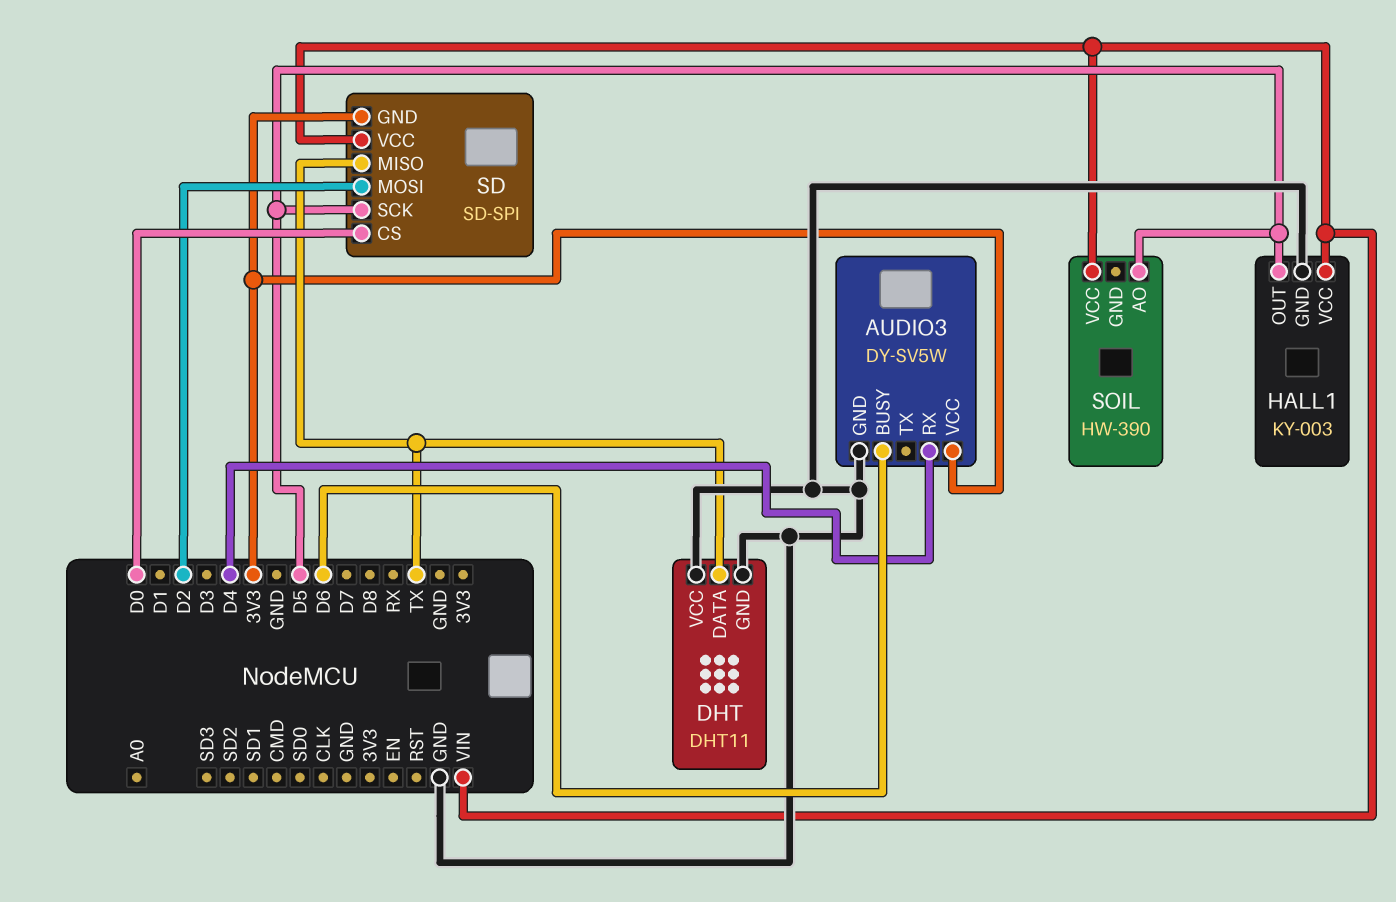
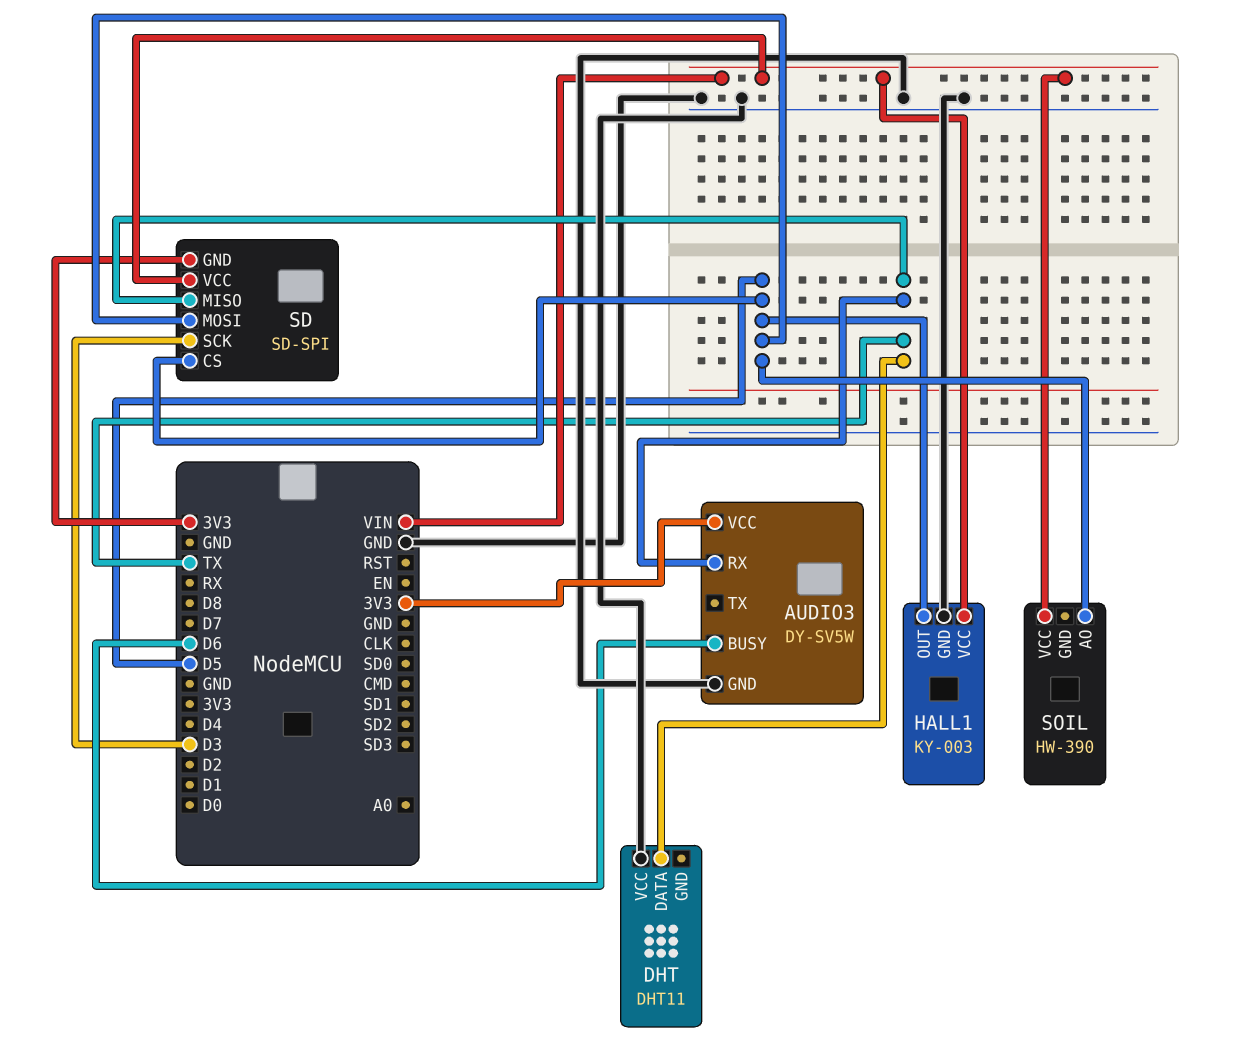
AUDIO3 pin RX: D4 -> TX
DHT pin GND: GND -> none
SD pin CS: D0 -> D5
SD pin MOSI: D2 -> D5
SD pin SCK: D5 -> D3

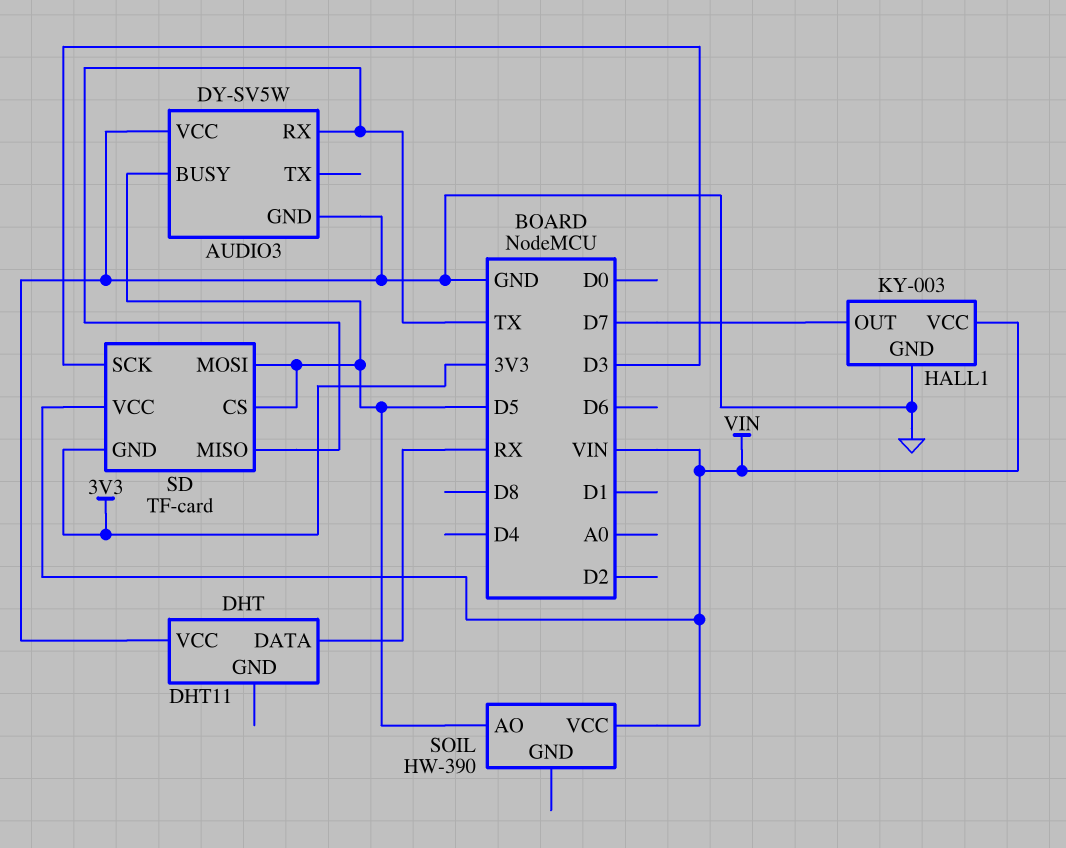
AUDIO3 pin BUSY: D6 -> D5
AUDIO3 pin VCC: 3V3 -> GND
DHT pin DATA: TX -> RX
HALL1 pin OUT: D5 -> D7
SD: SD-SPI -> TF-card

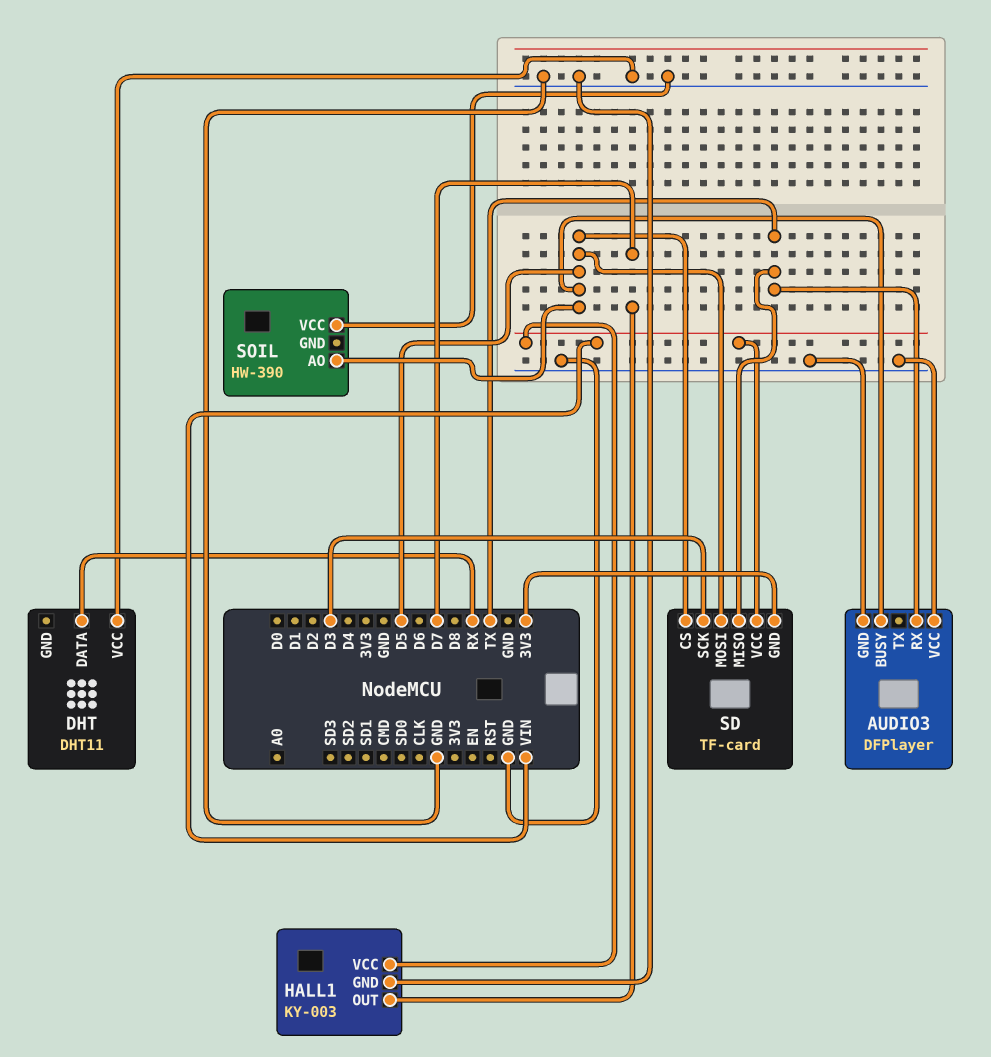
AUDIO3: DY-SV5W -> DFPlayer
SOIL pin VCC: VIN -> GND

